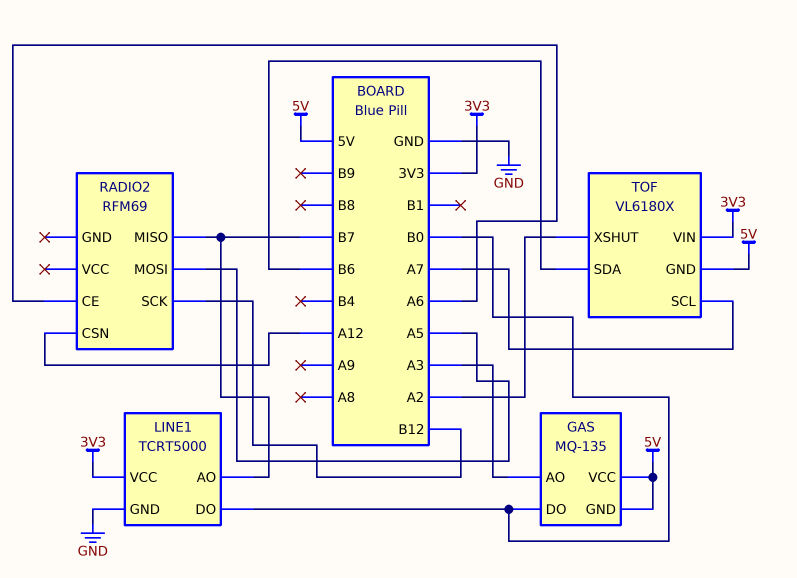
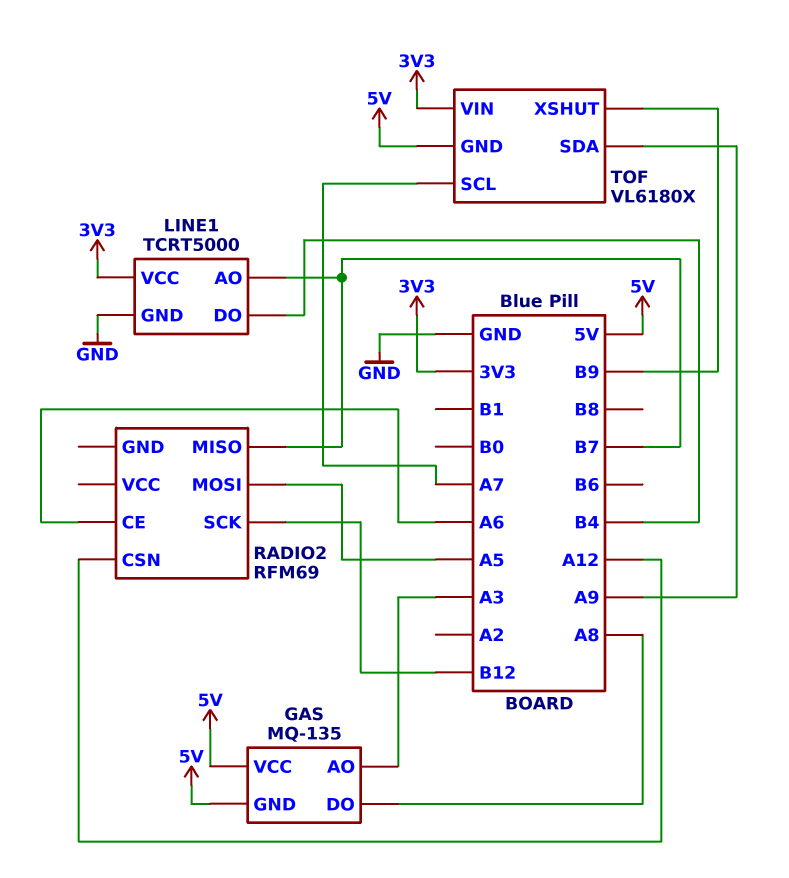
GAS pin DO: B0 -> A8
LINE1 pin DO: B0 -> B4
TOF pin SDA: B6 -> A9
TOF pin XSHUT: A2 -> B9

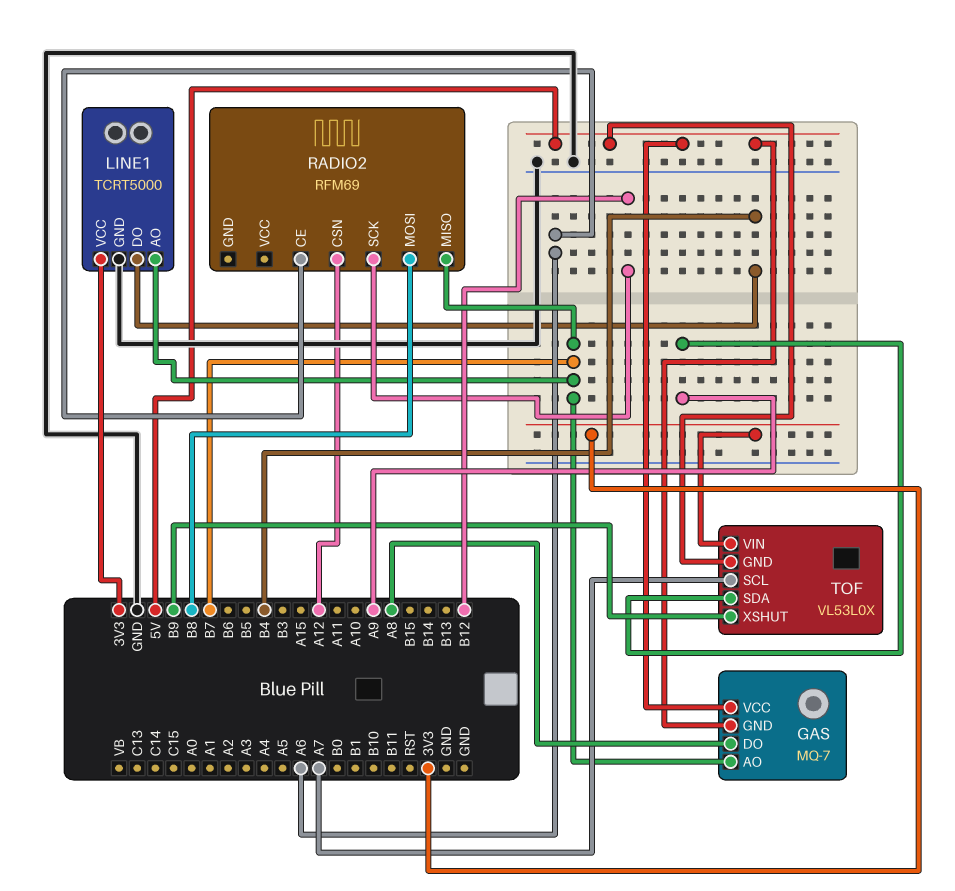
GAS: MQ-135 -> MQ-7
GAS pin AO: A3 -> B7
RADIO2 pin MOSI: A5 -> B8
TOF: VL6180X -> VL53L0X

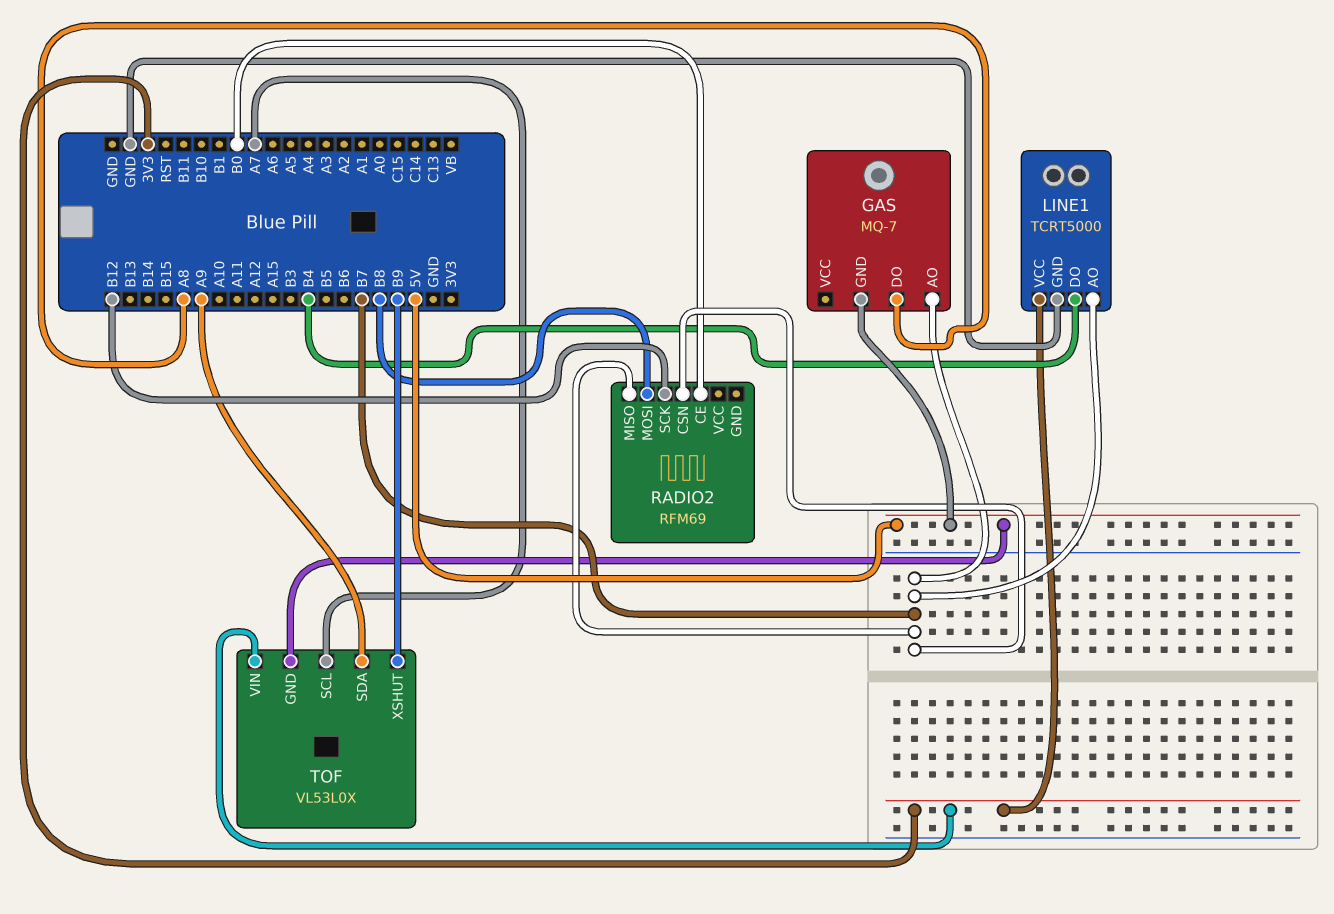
GAS pin VCC: 5V -> none
RADIO2 pin CE: A6 -> B0
RADIO2 pin CSN: A12 -> B7

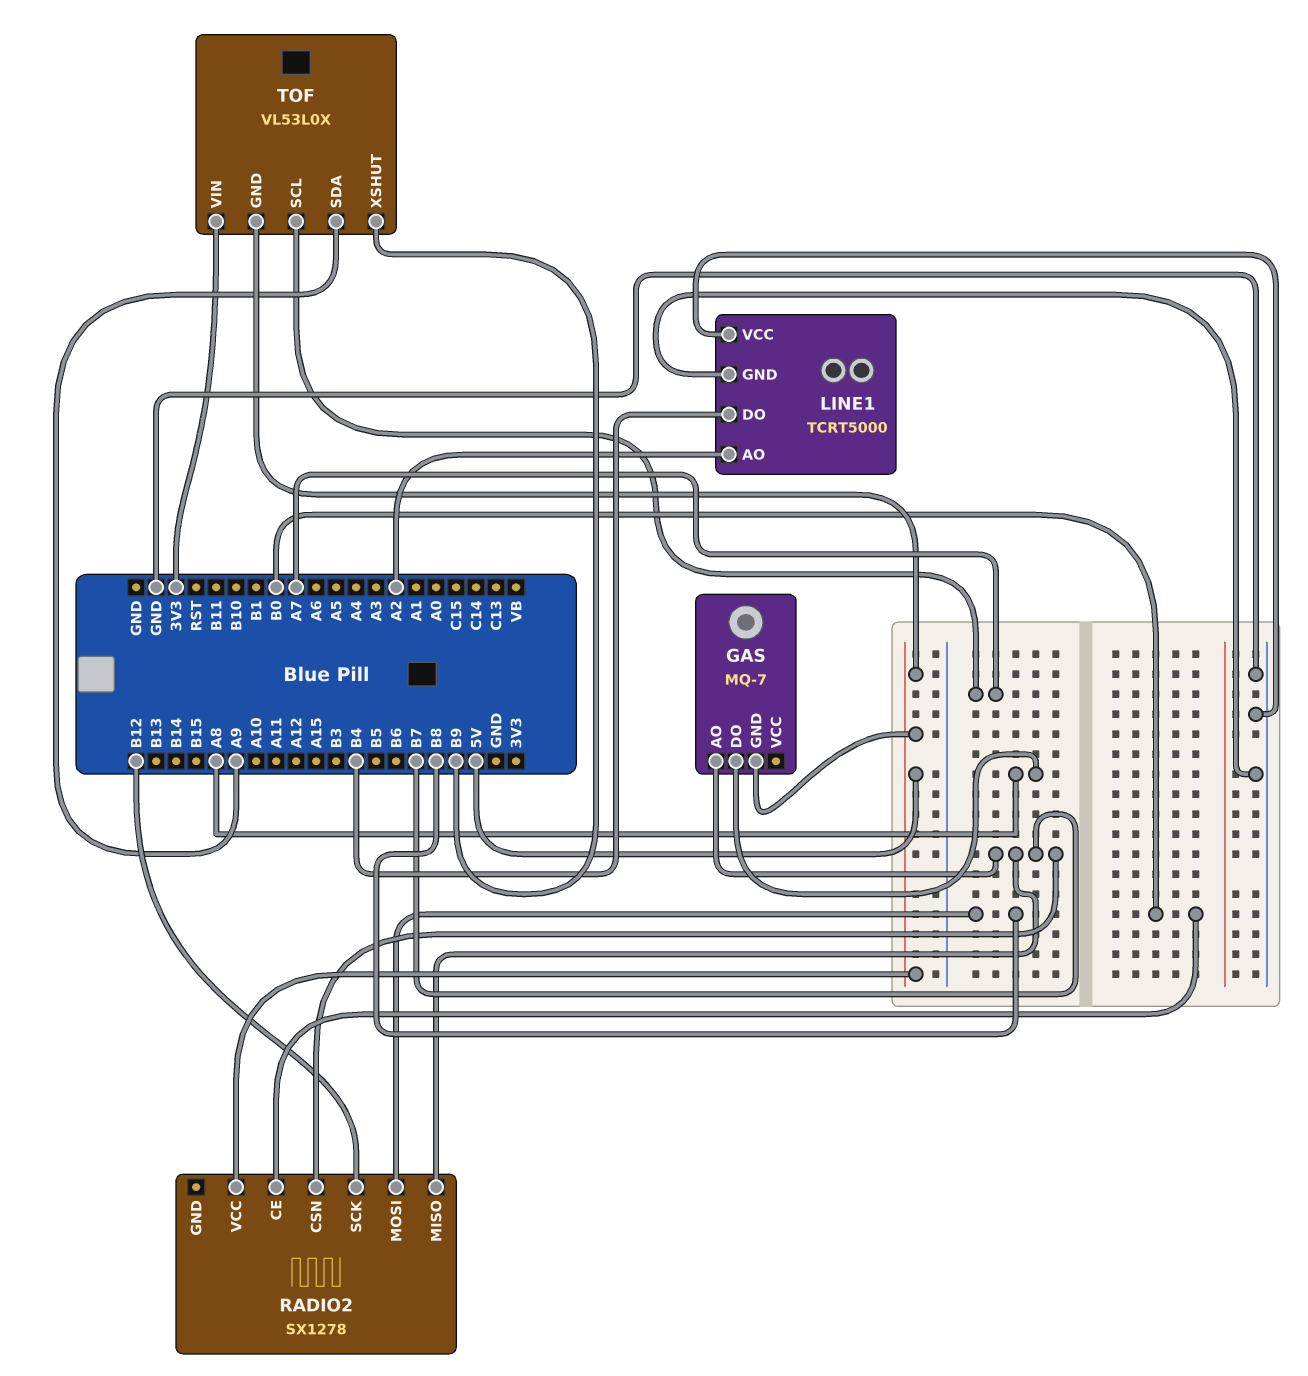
LINE1 pin AO: B7 -> A2
LINE1 pin VCC: 3V3 -> GND
RADIO2: RFM69 -> SX1278
RADIO2 pin VCC: none -> 5V

